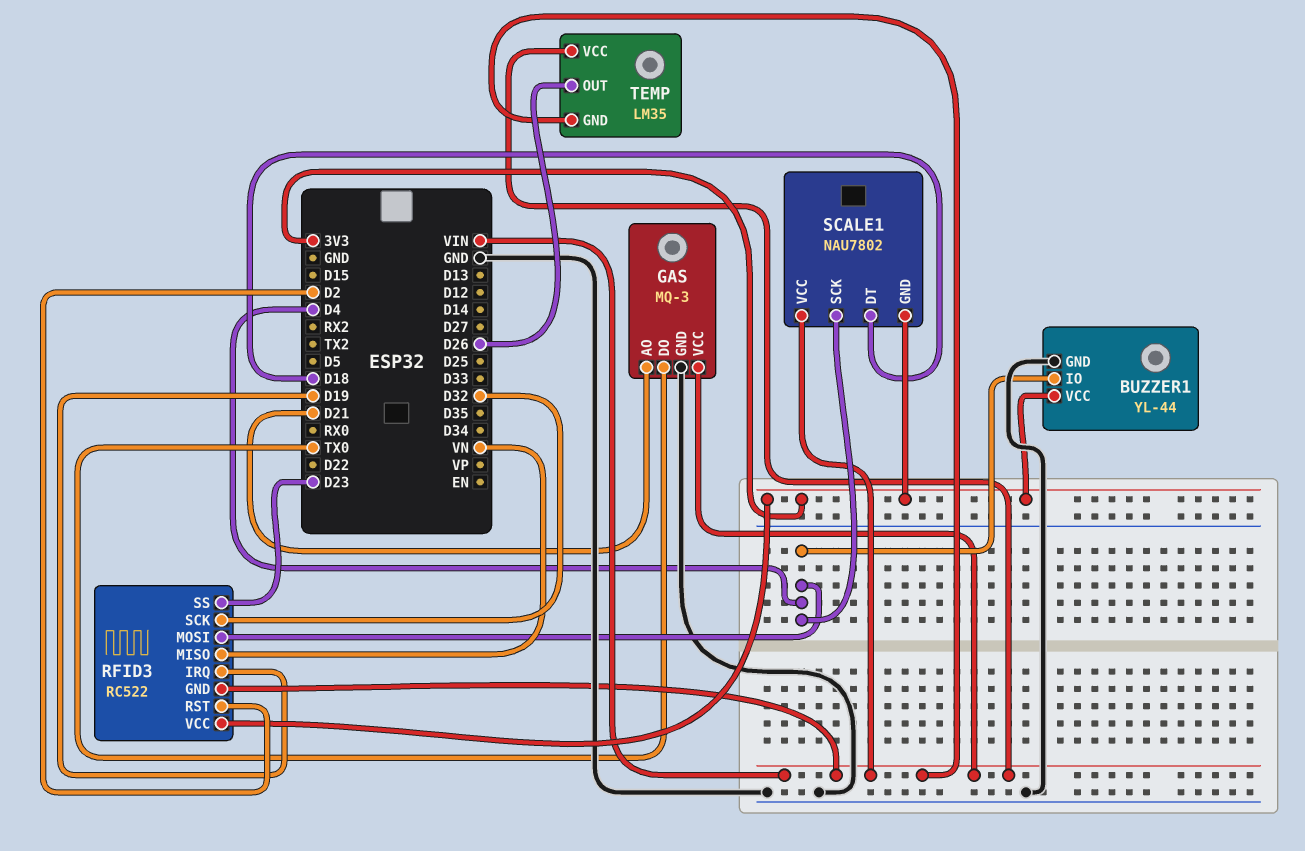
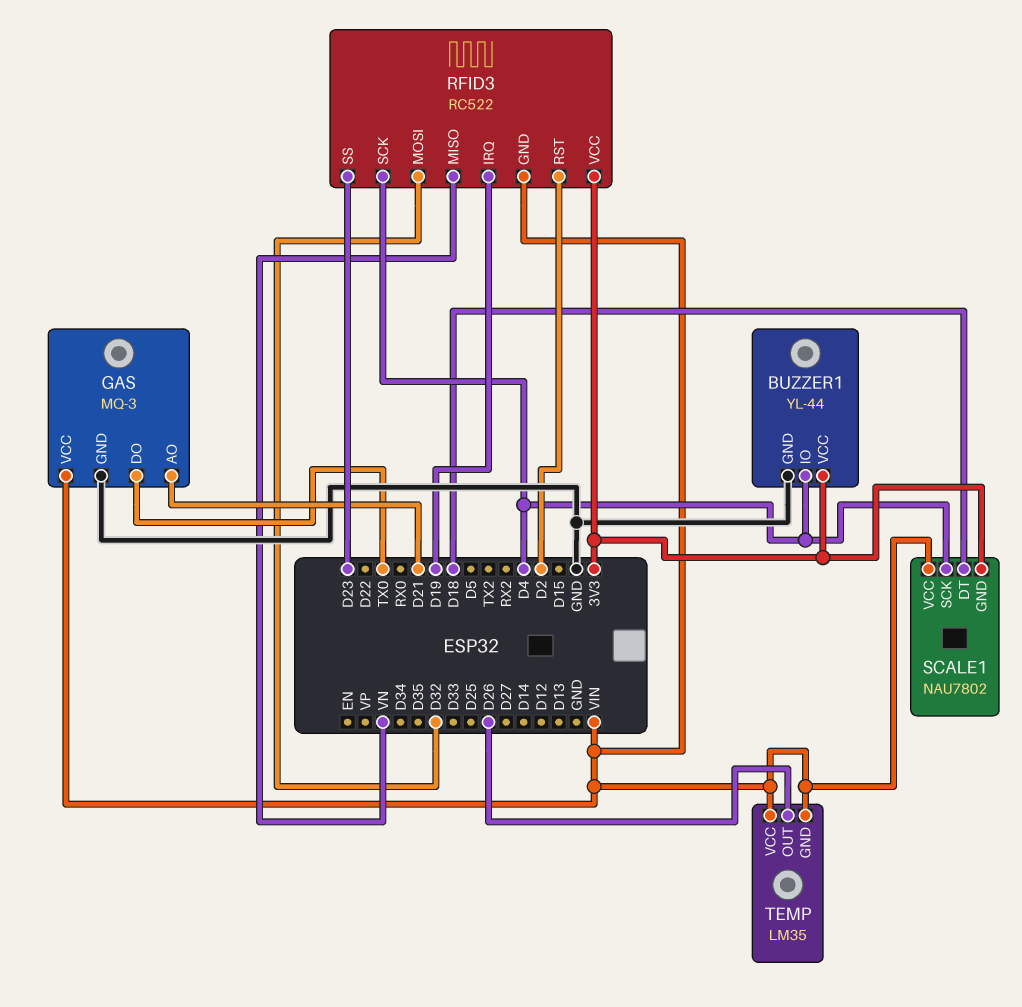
RFID3 pin MOSI: D4 -> D32
RFID3 pin SCK: D32 -> D4

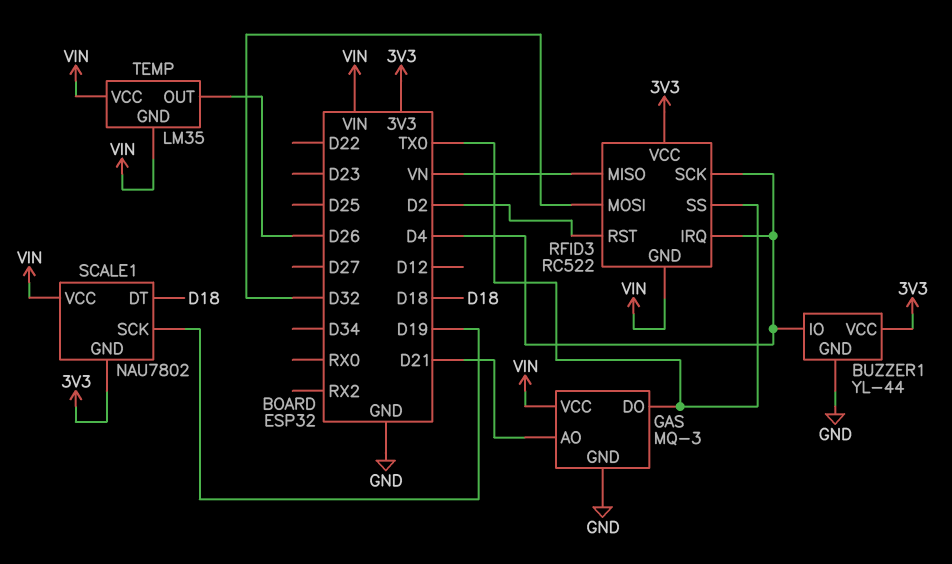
RFID3 pin IRQ: D19 -> D4
RFID3 pin SS: D23 -> TX0
SCALE1 pin SCK: D4 -> D19

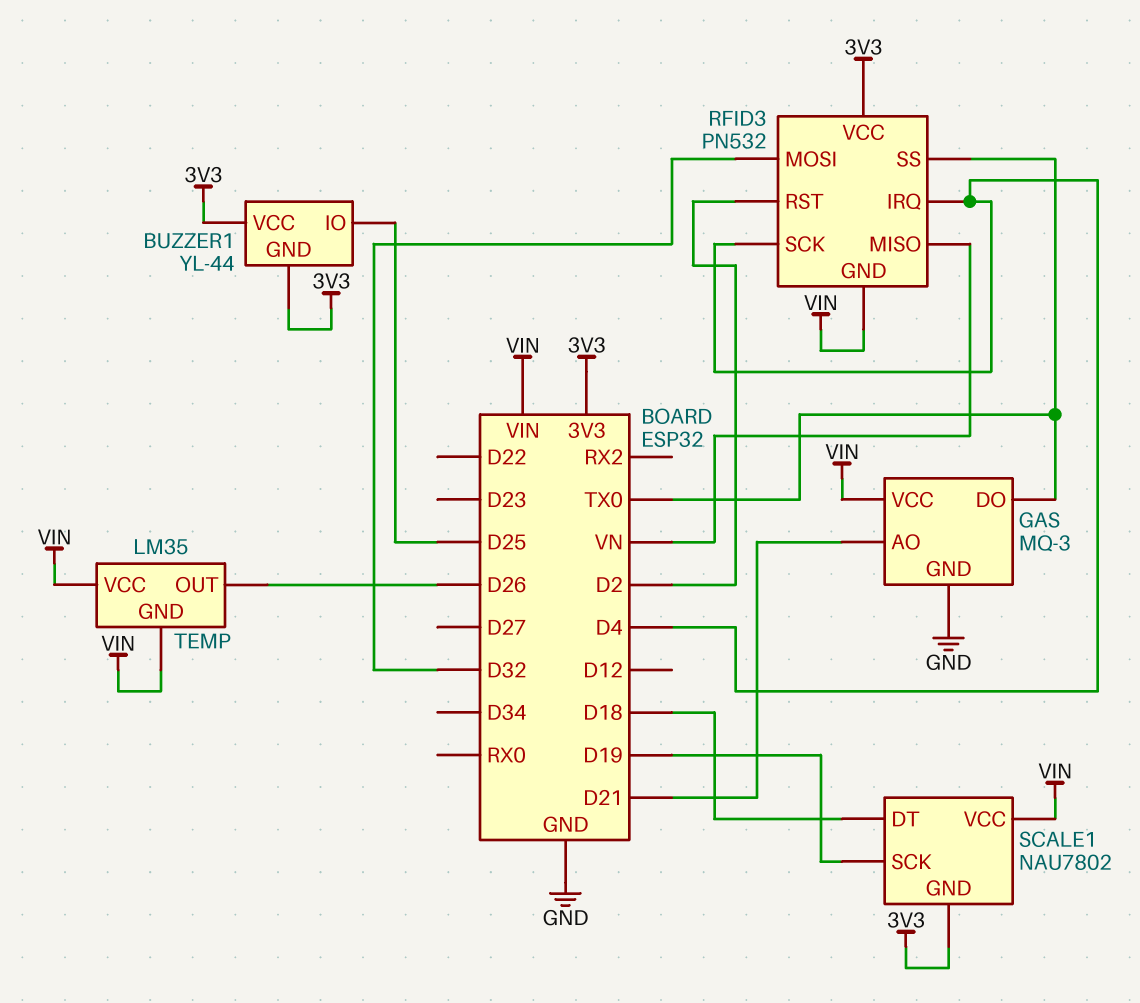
BUZZER1 pin GND: GND -> 3V3
BUZZER1 pin IO: D4 -> D25
RFID3: RC522 -> PN532

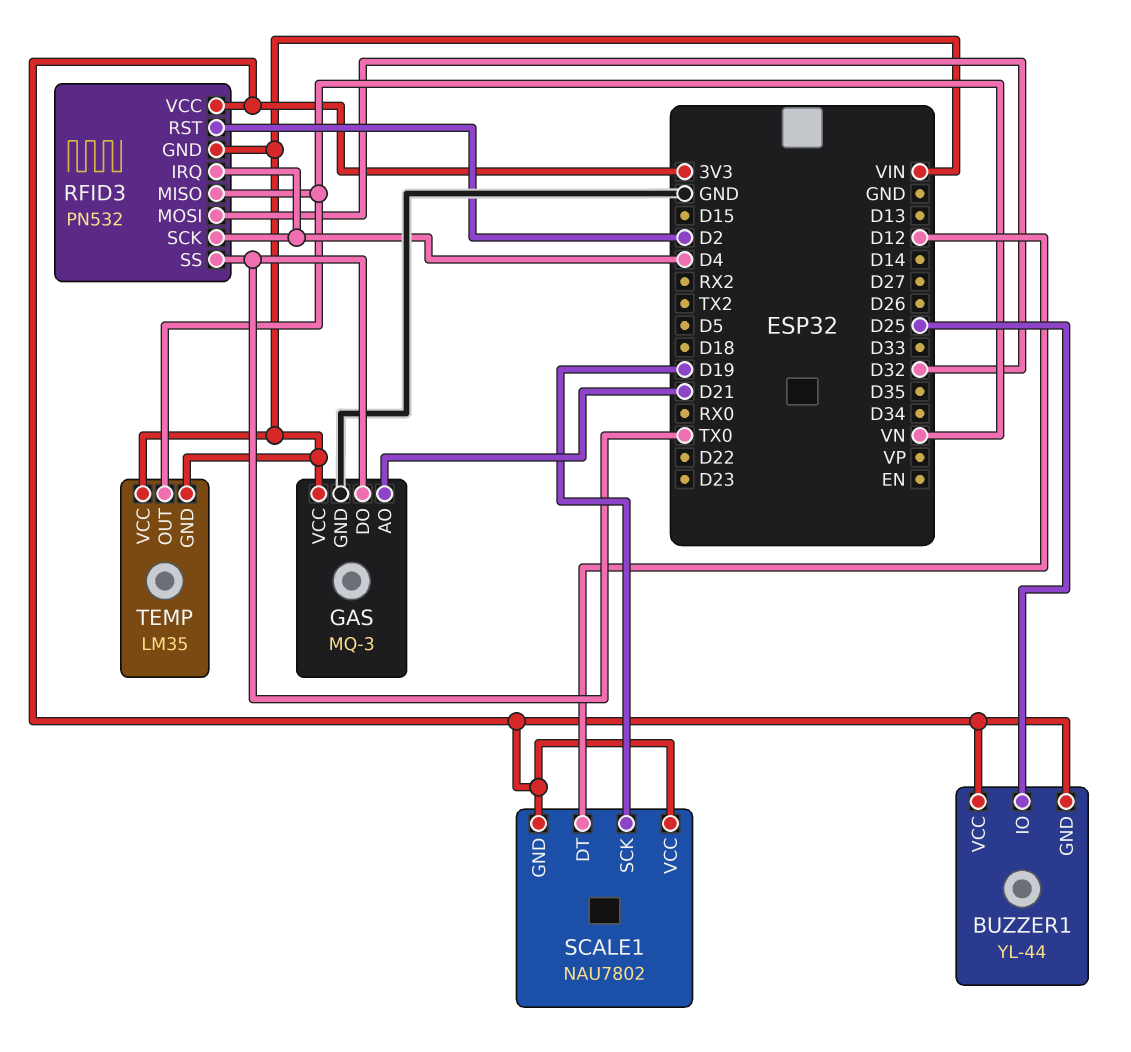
SCALE1 pin DT: D18 -> D12
SCALE1 pin VCC: VIN -> 3V3
TEMP pin OUT: D26 -> VN

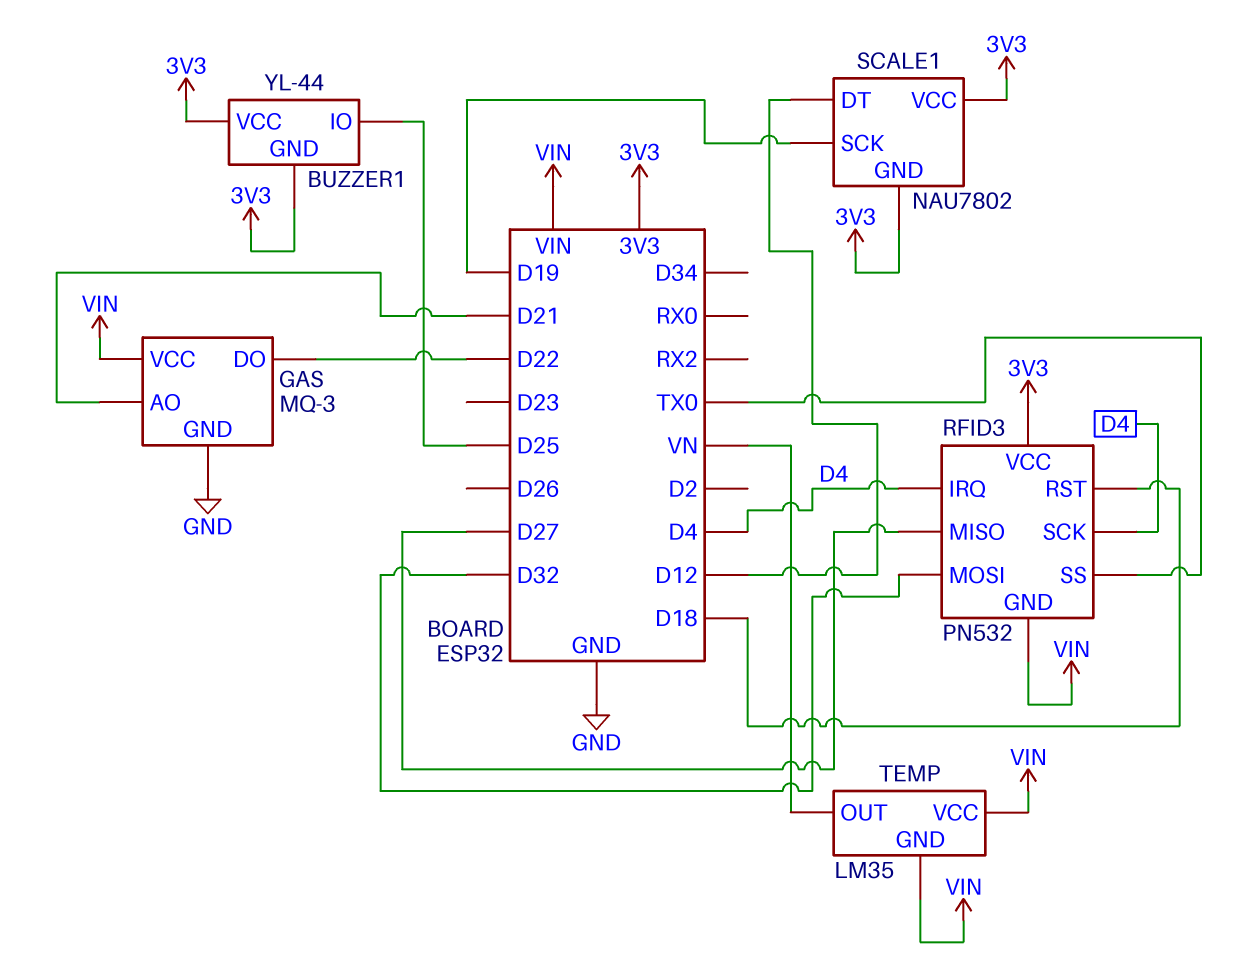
GAS pin DO: TX0 -> D22
RFID3 pin MISO: VN -> D27
RFID3 pin RST: D2 -> D18

